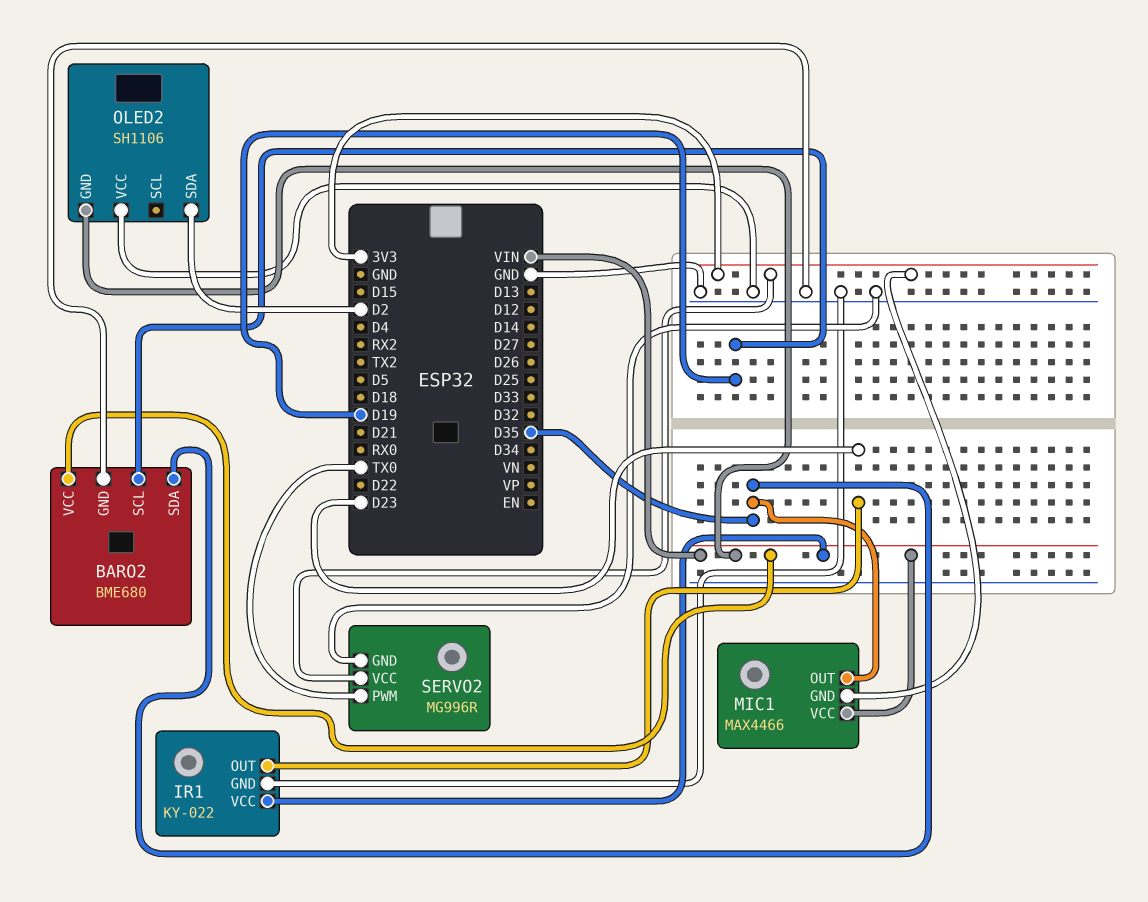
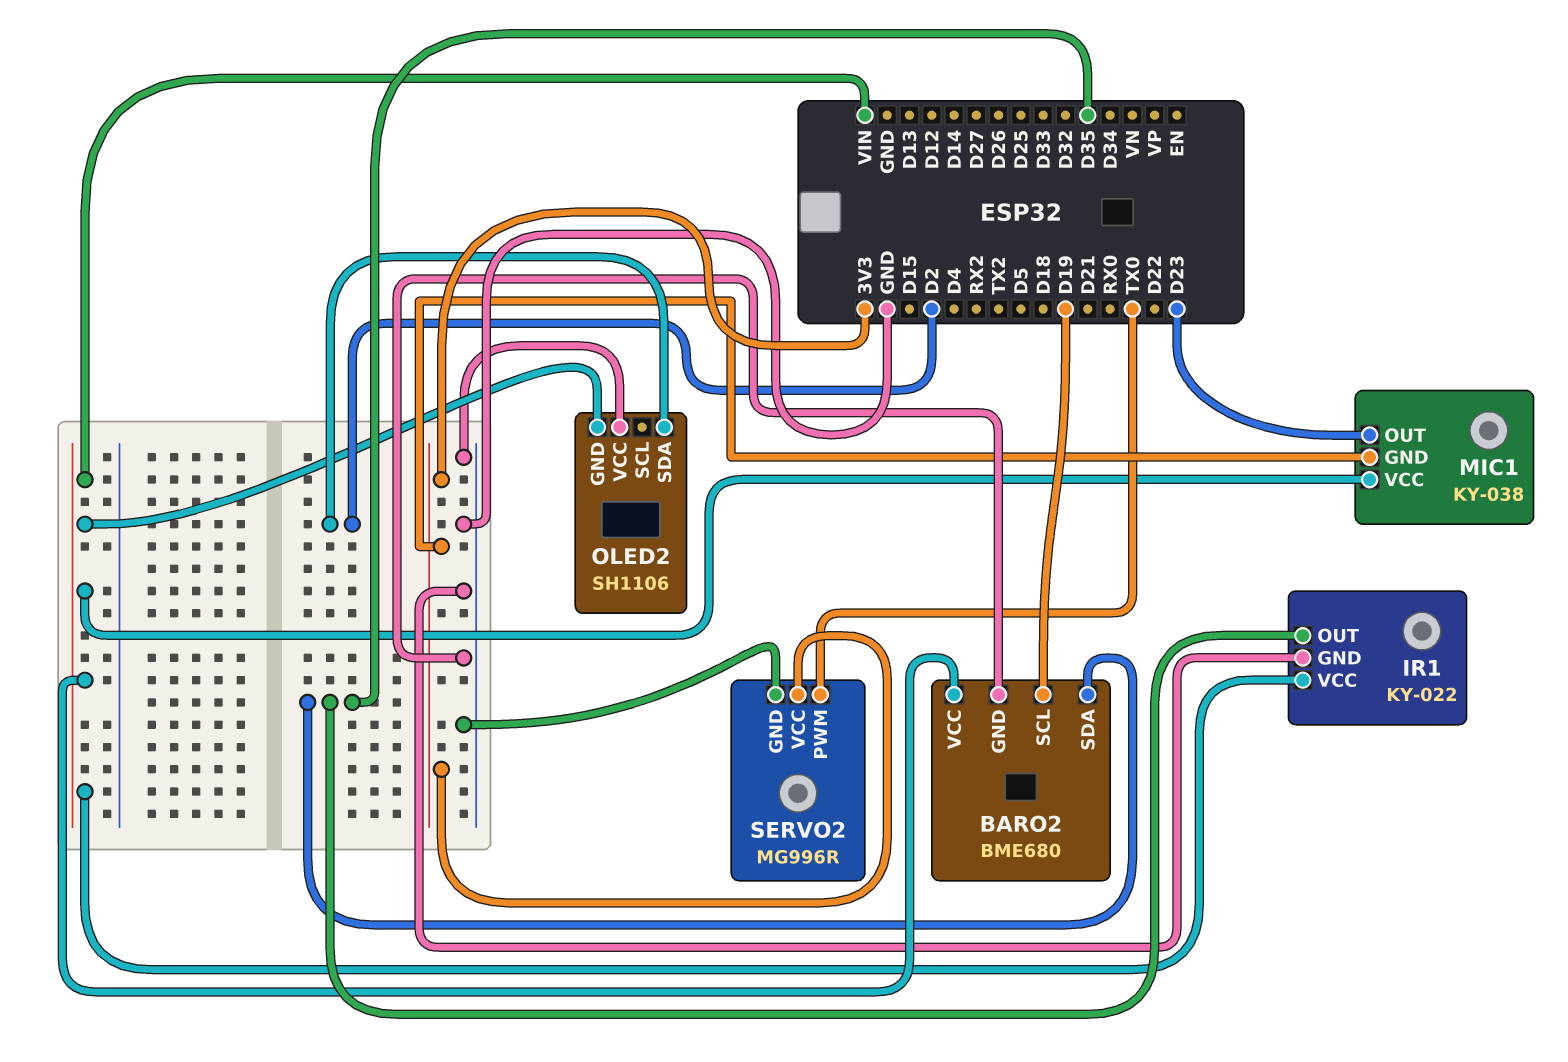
IR1 pin OUT: D23 -> D35
MIC1: MAX4466 -> KY-038
MIC1 pin OUT: D35 -> D23

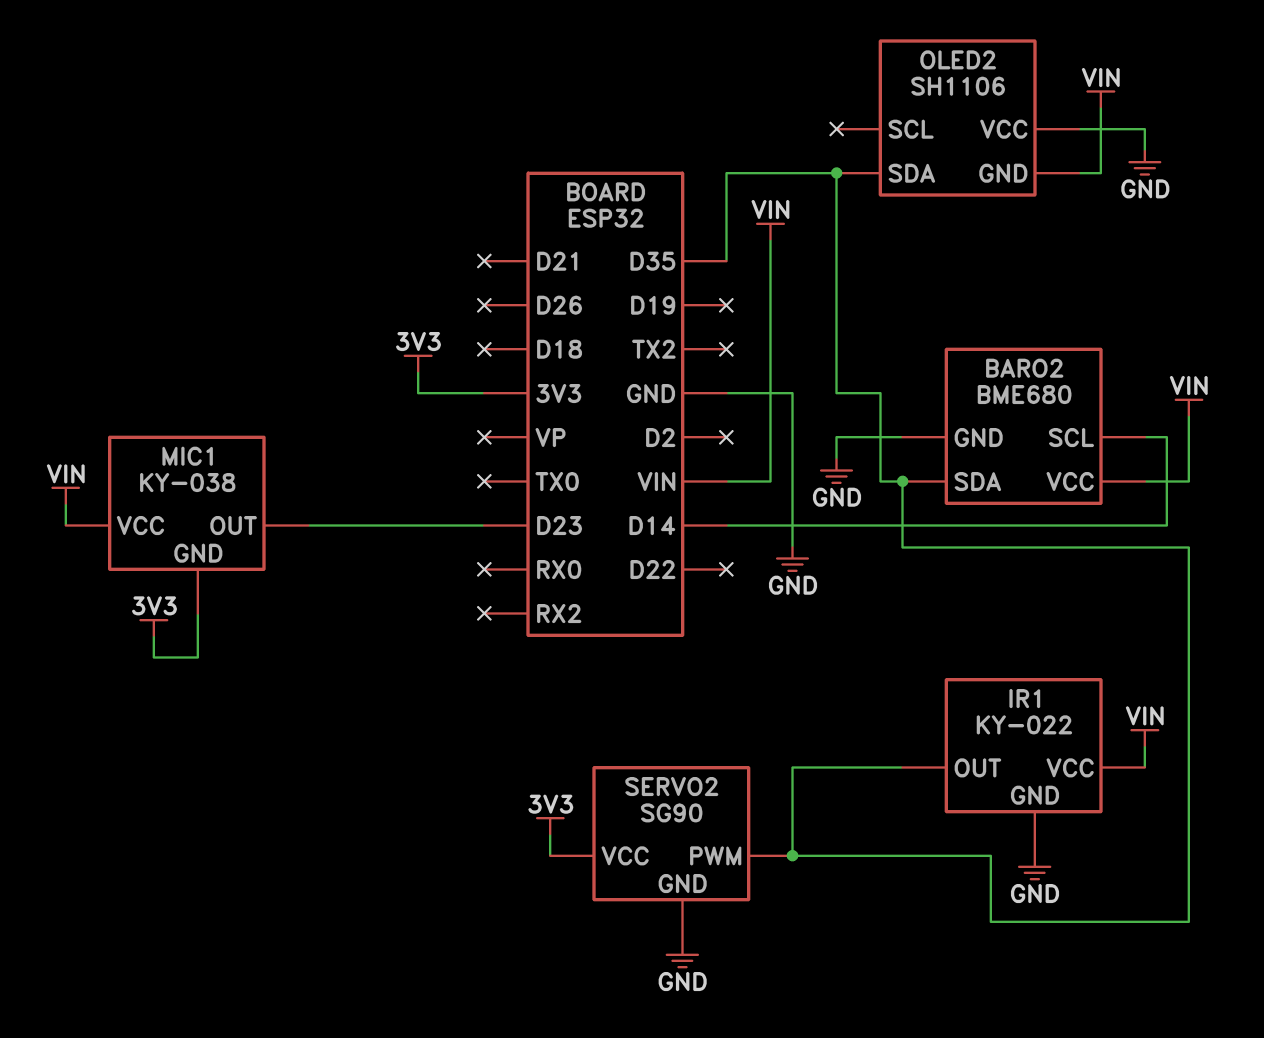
BARO2 pin SCL: D19 -> D14
OLED2 pin SDA: D2 -> D35
SERVO2: MG996R -> SG90
SERVO2 pin PWM: TX0 -> D35

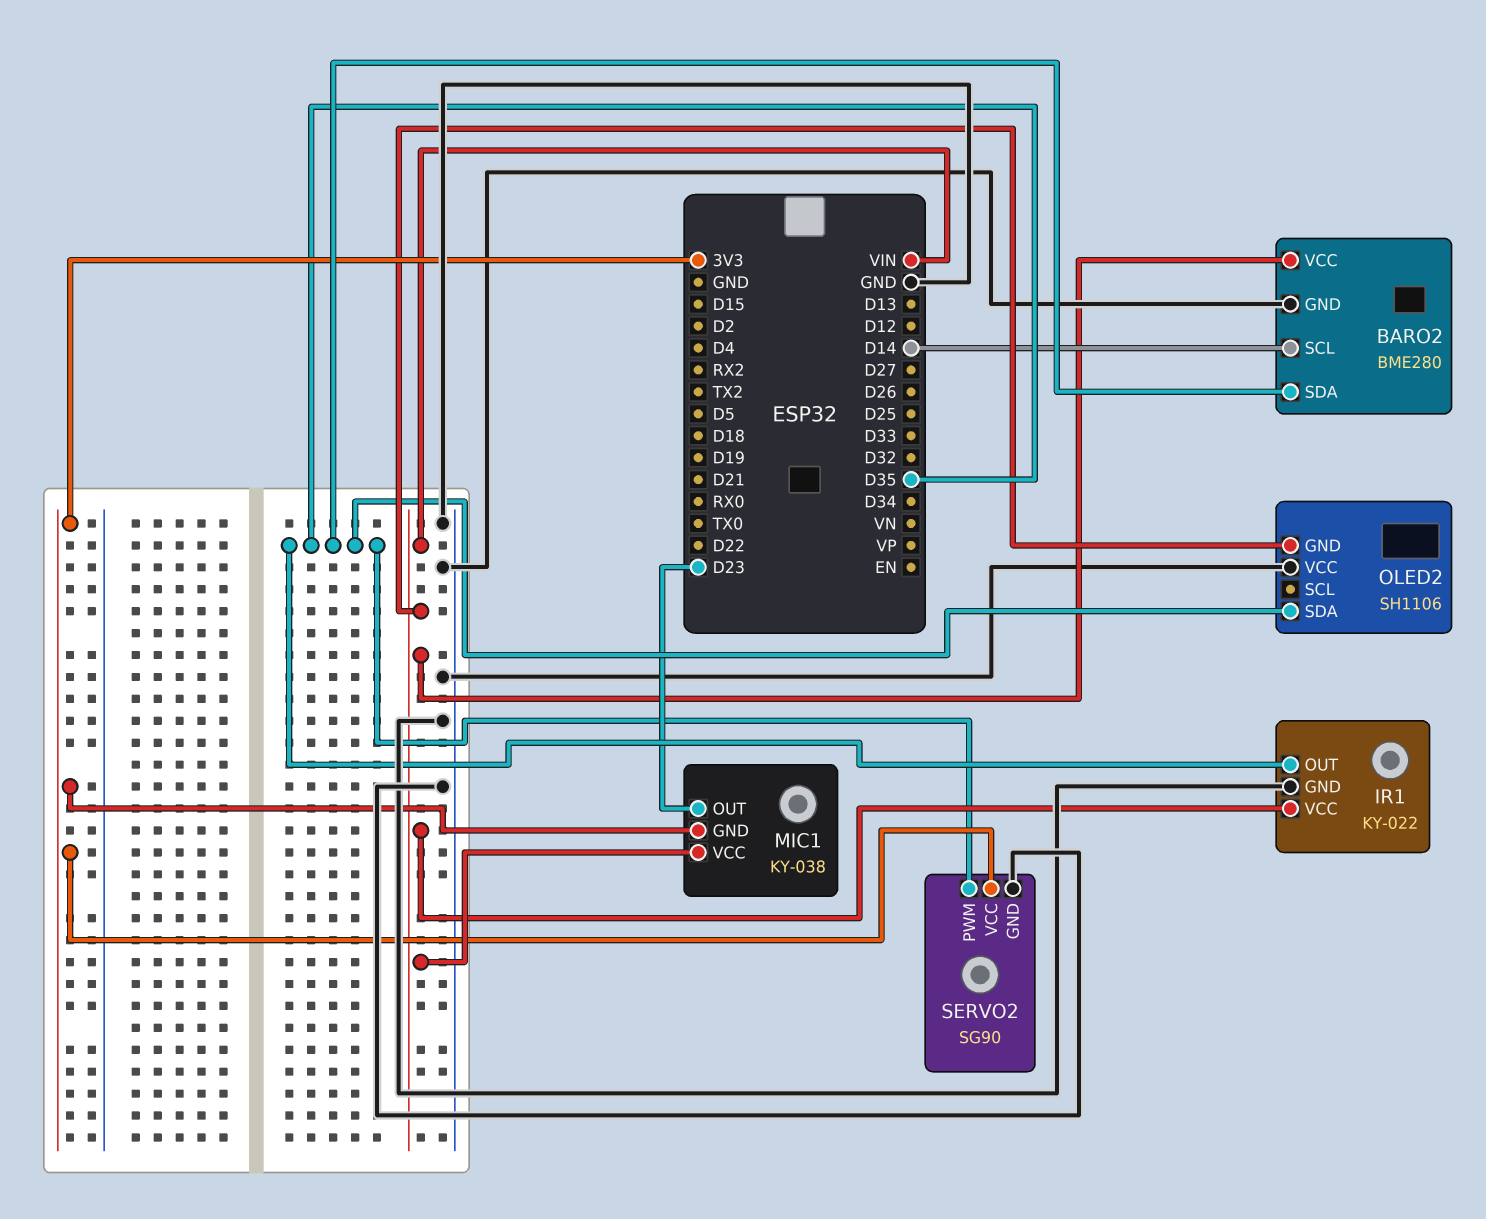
BARO2: BME680 -> BME280

